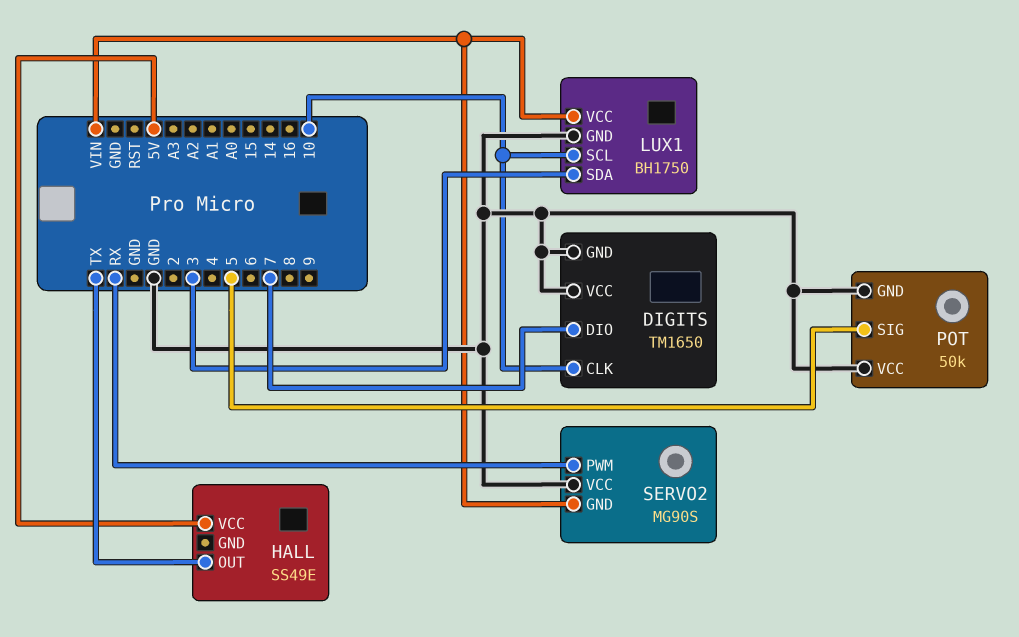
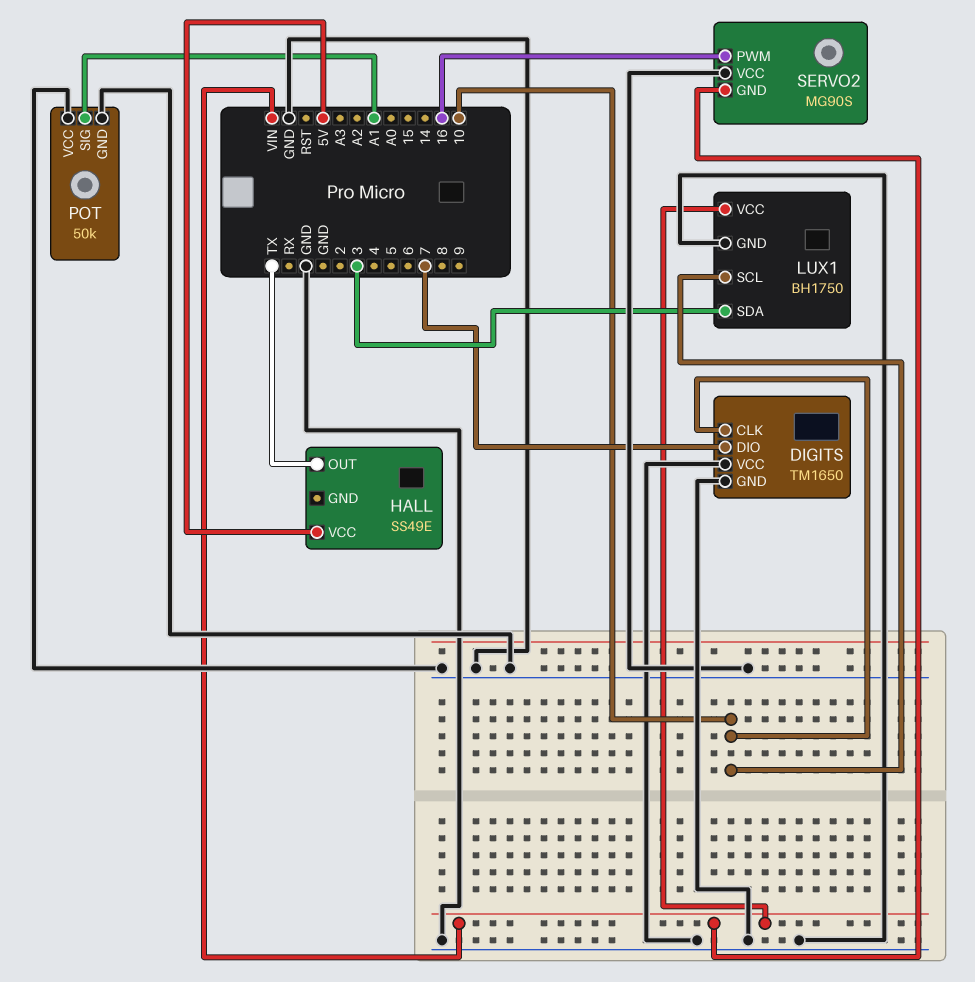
POT pin SIG: 5 -> A1
SERVO2 pin PWM: RX -> 16

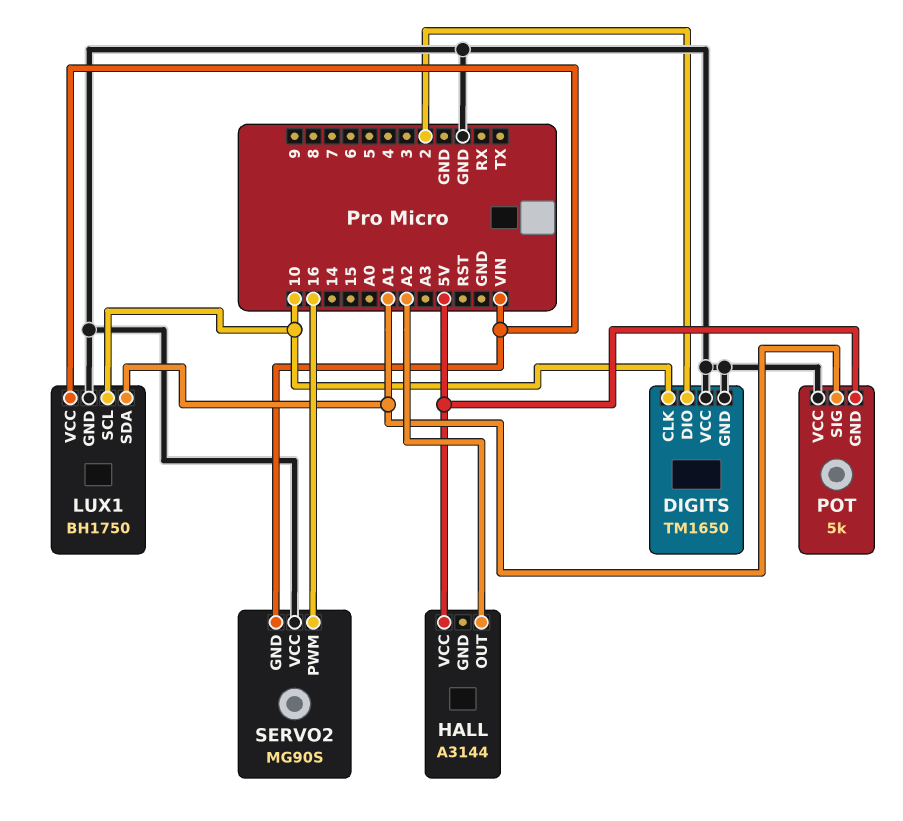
DIGITS pin DIO: 7 -> 2
HALL: SS49E -> A3144
HALL pin OUT: TX -> A2
LUX1 pin SDA: 3 -> A1
POT: 50k -> 5k
POT pin GND: GND -> 5V

